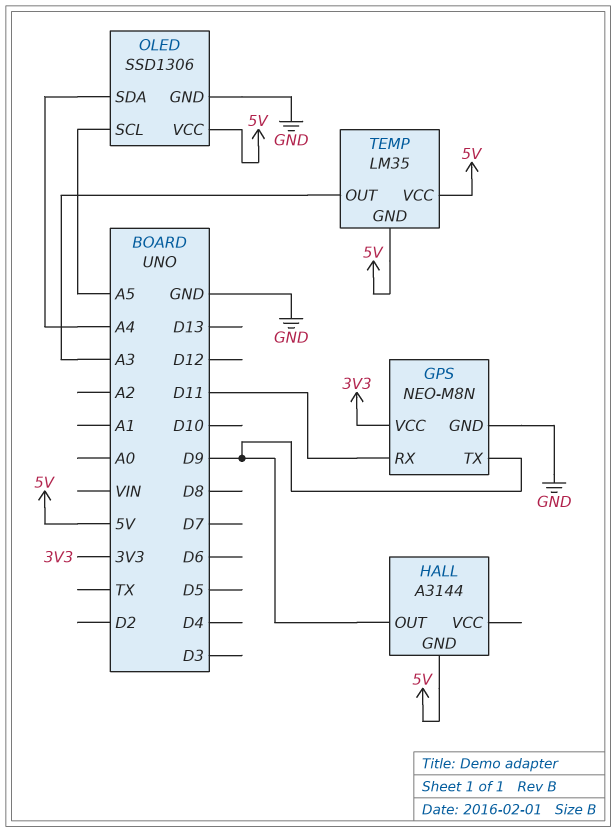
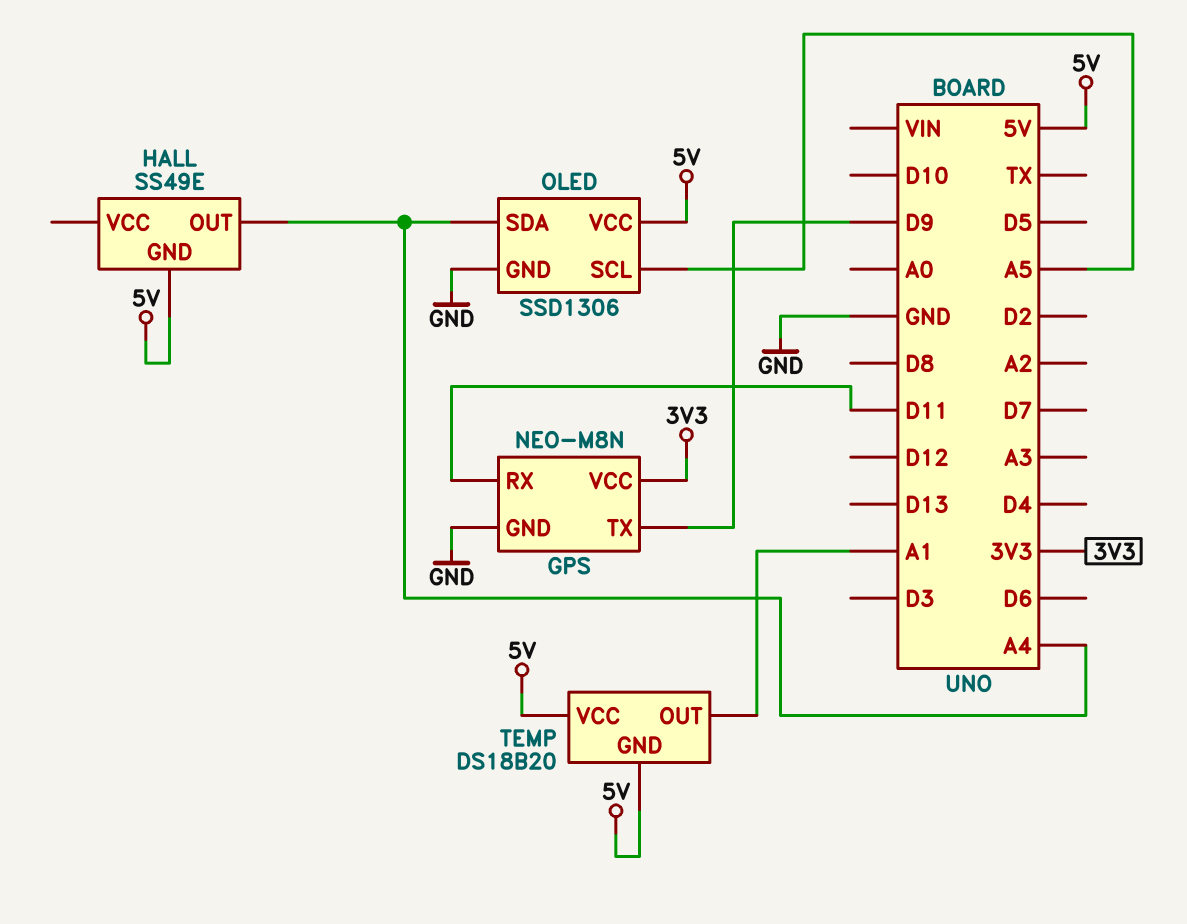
HALL: A3144 -> SS49E
HALL pin OUT: D9 -> A4
TEMP: LM35 -> DS18B20
TEMP pin OUT: A3 -> A1

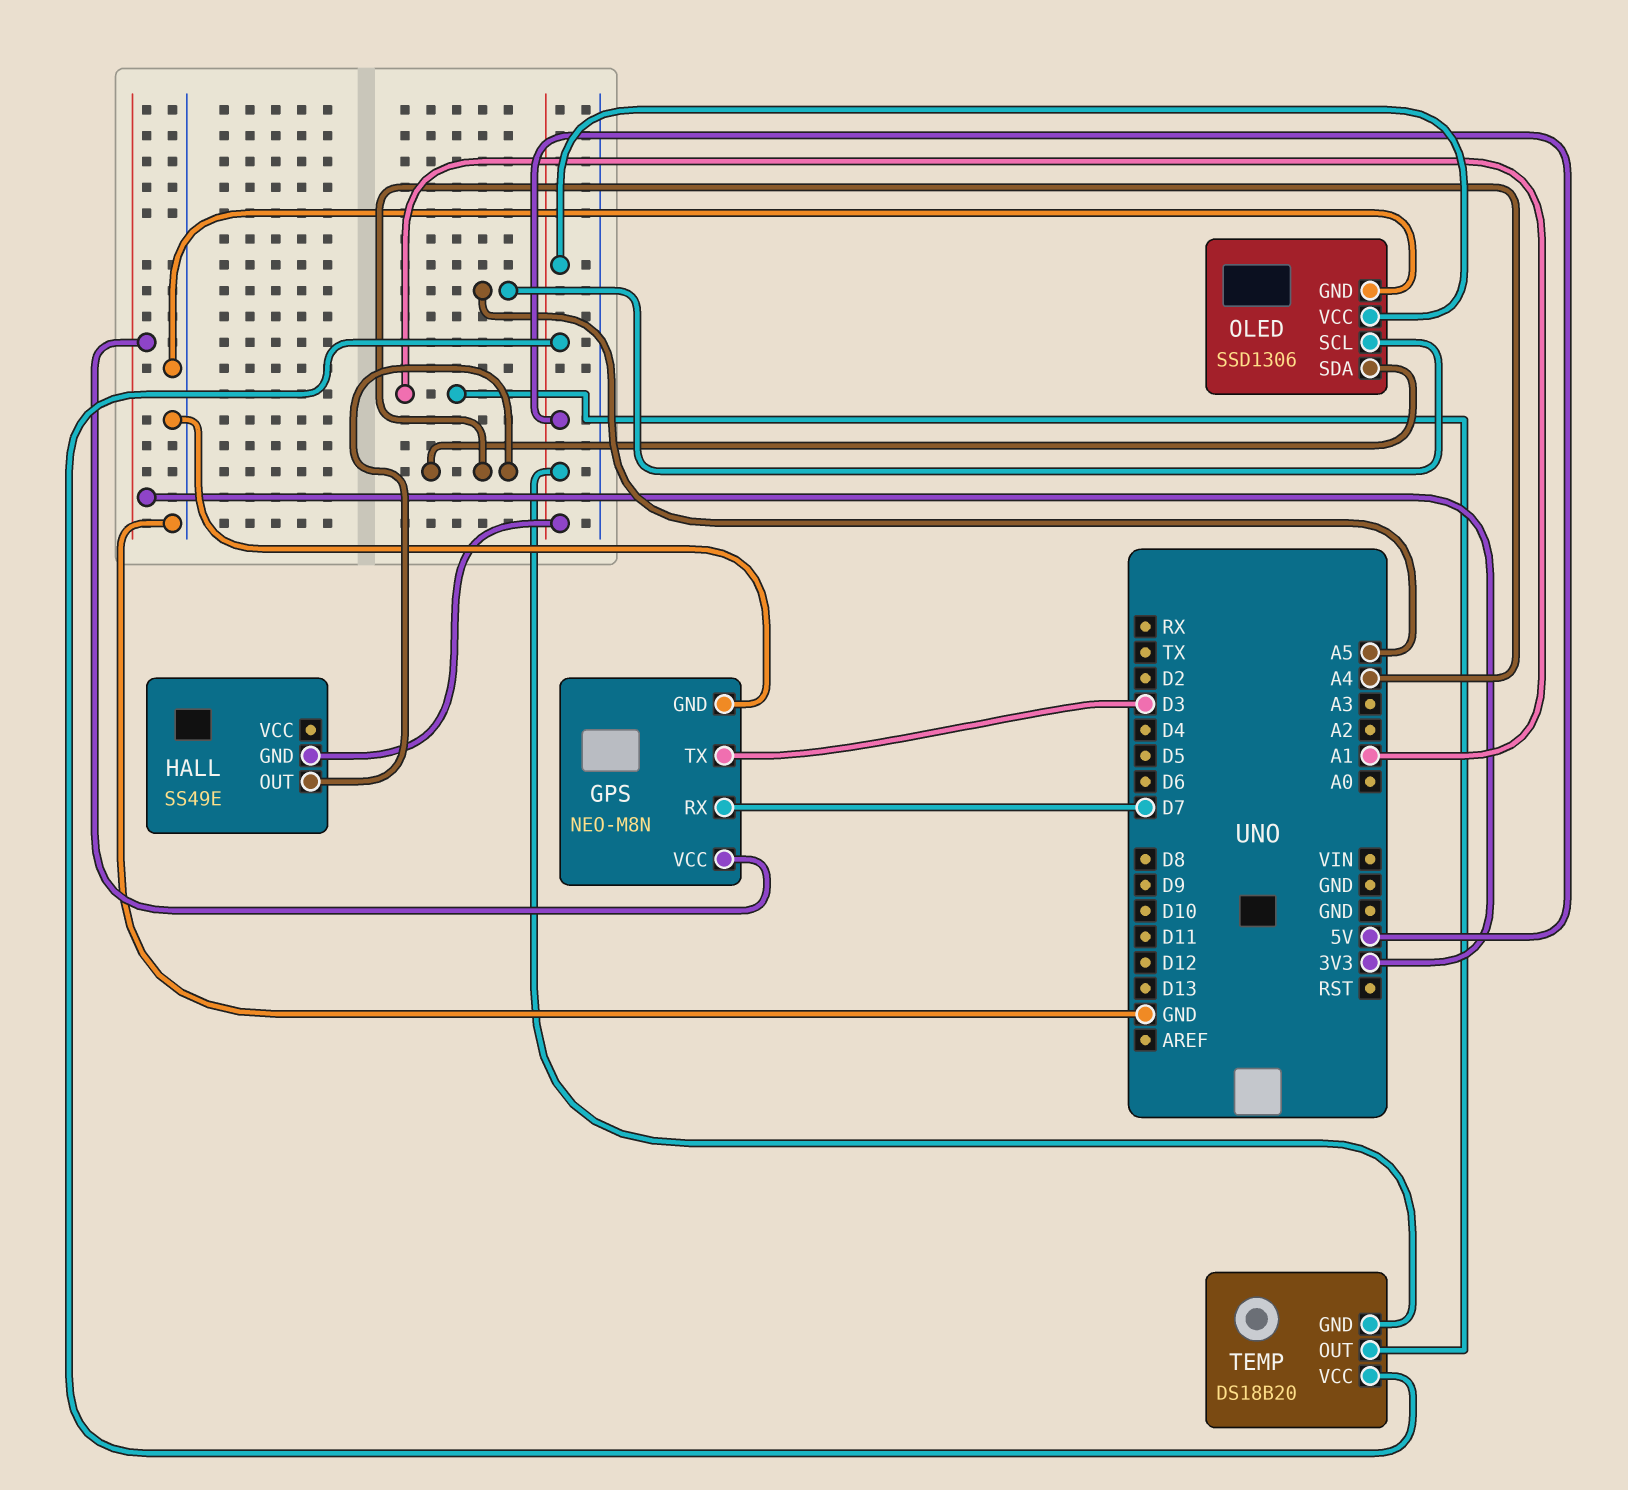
GPS pin RX: D11 -> D7
GPS pin TX: D9 -> D3

